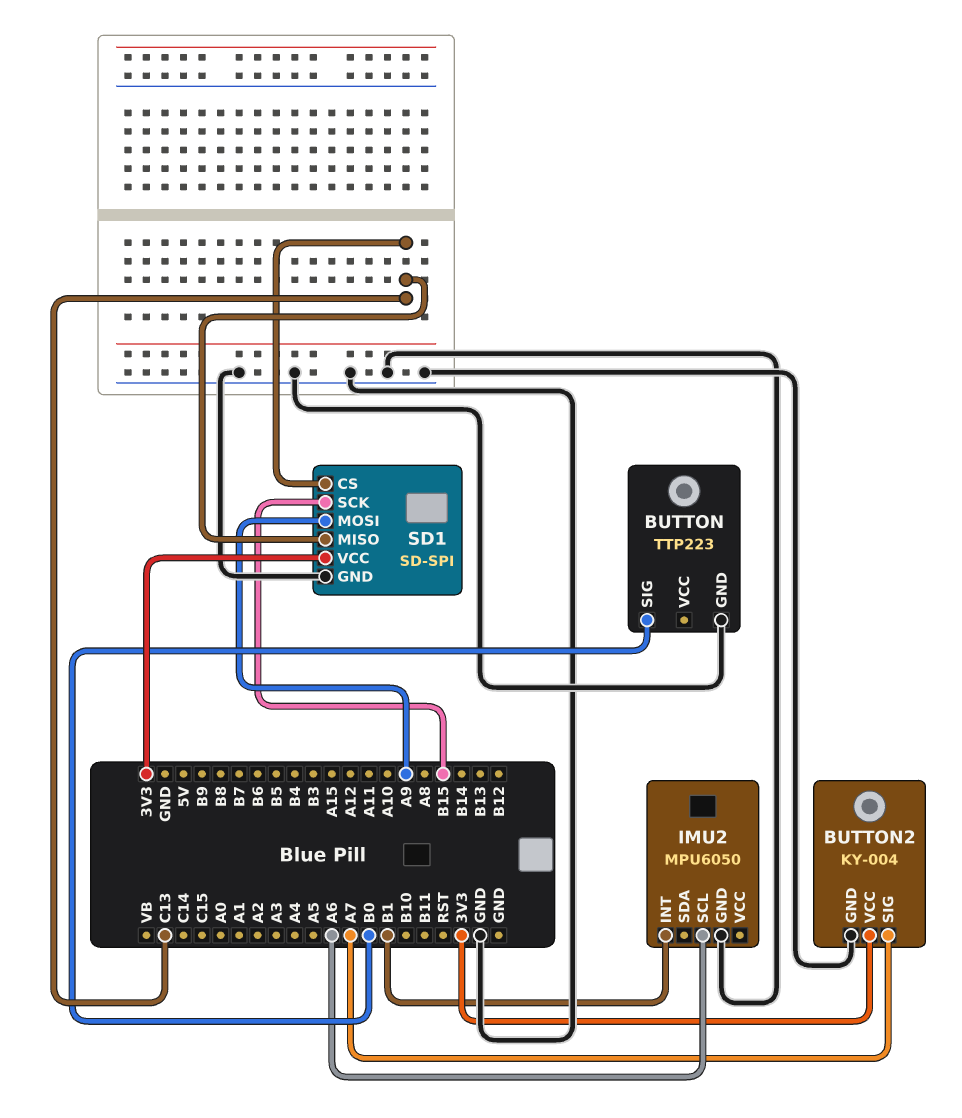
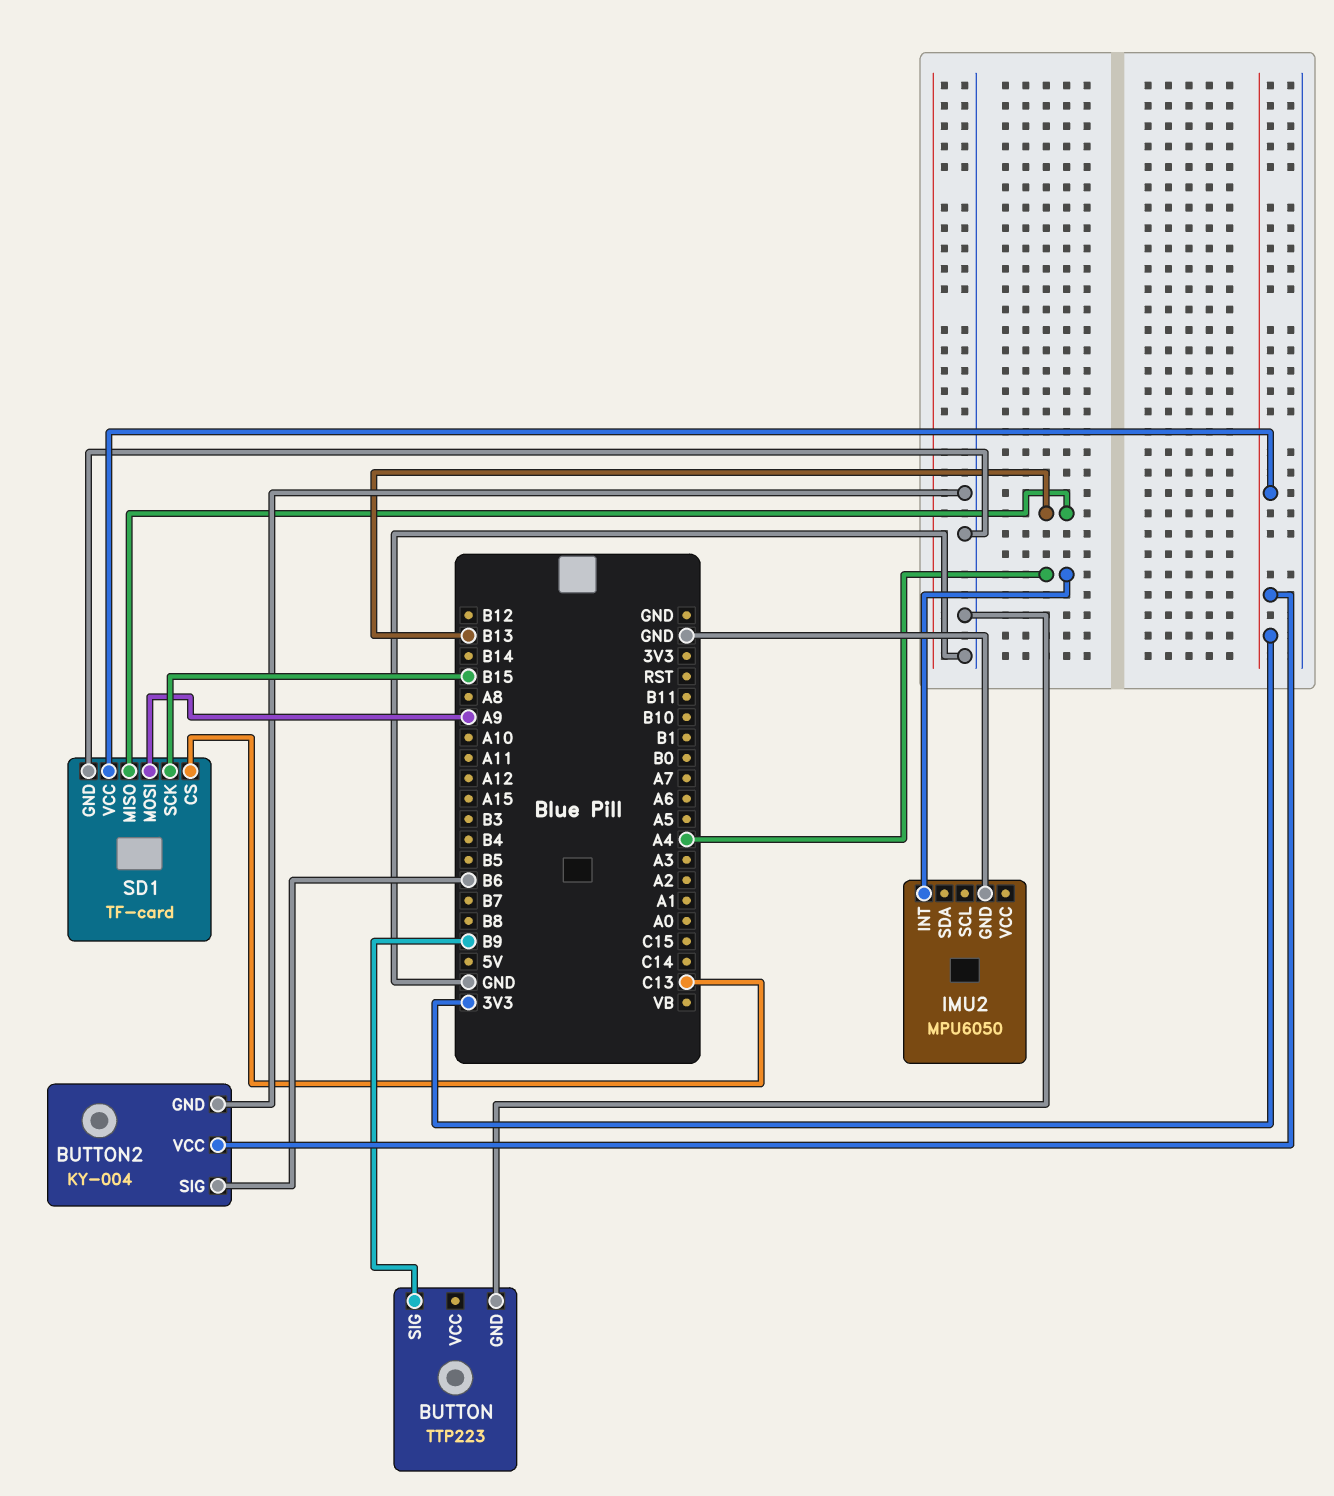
BUTTON pin SIG: B0 -> B9
BUTTON2 pin SIG: A7 -> B6
IMU2 pin INT: B1 -> A4
IMU2 pin SCL: A6 -> none
SD1: SD-SPI -> TF-card
SD1 pin MISO: C13 -> B13

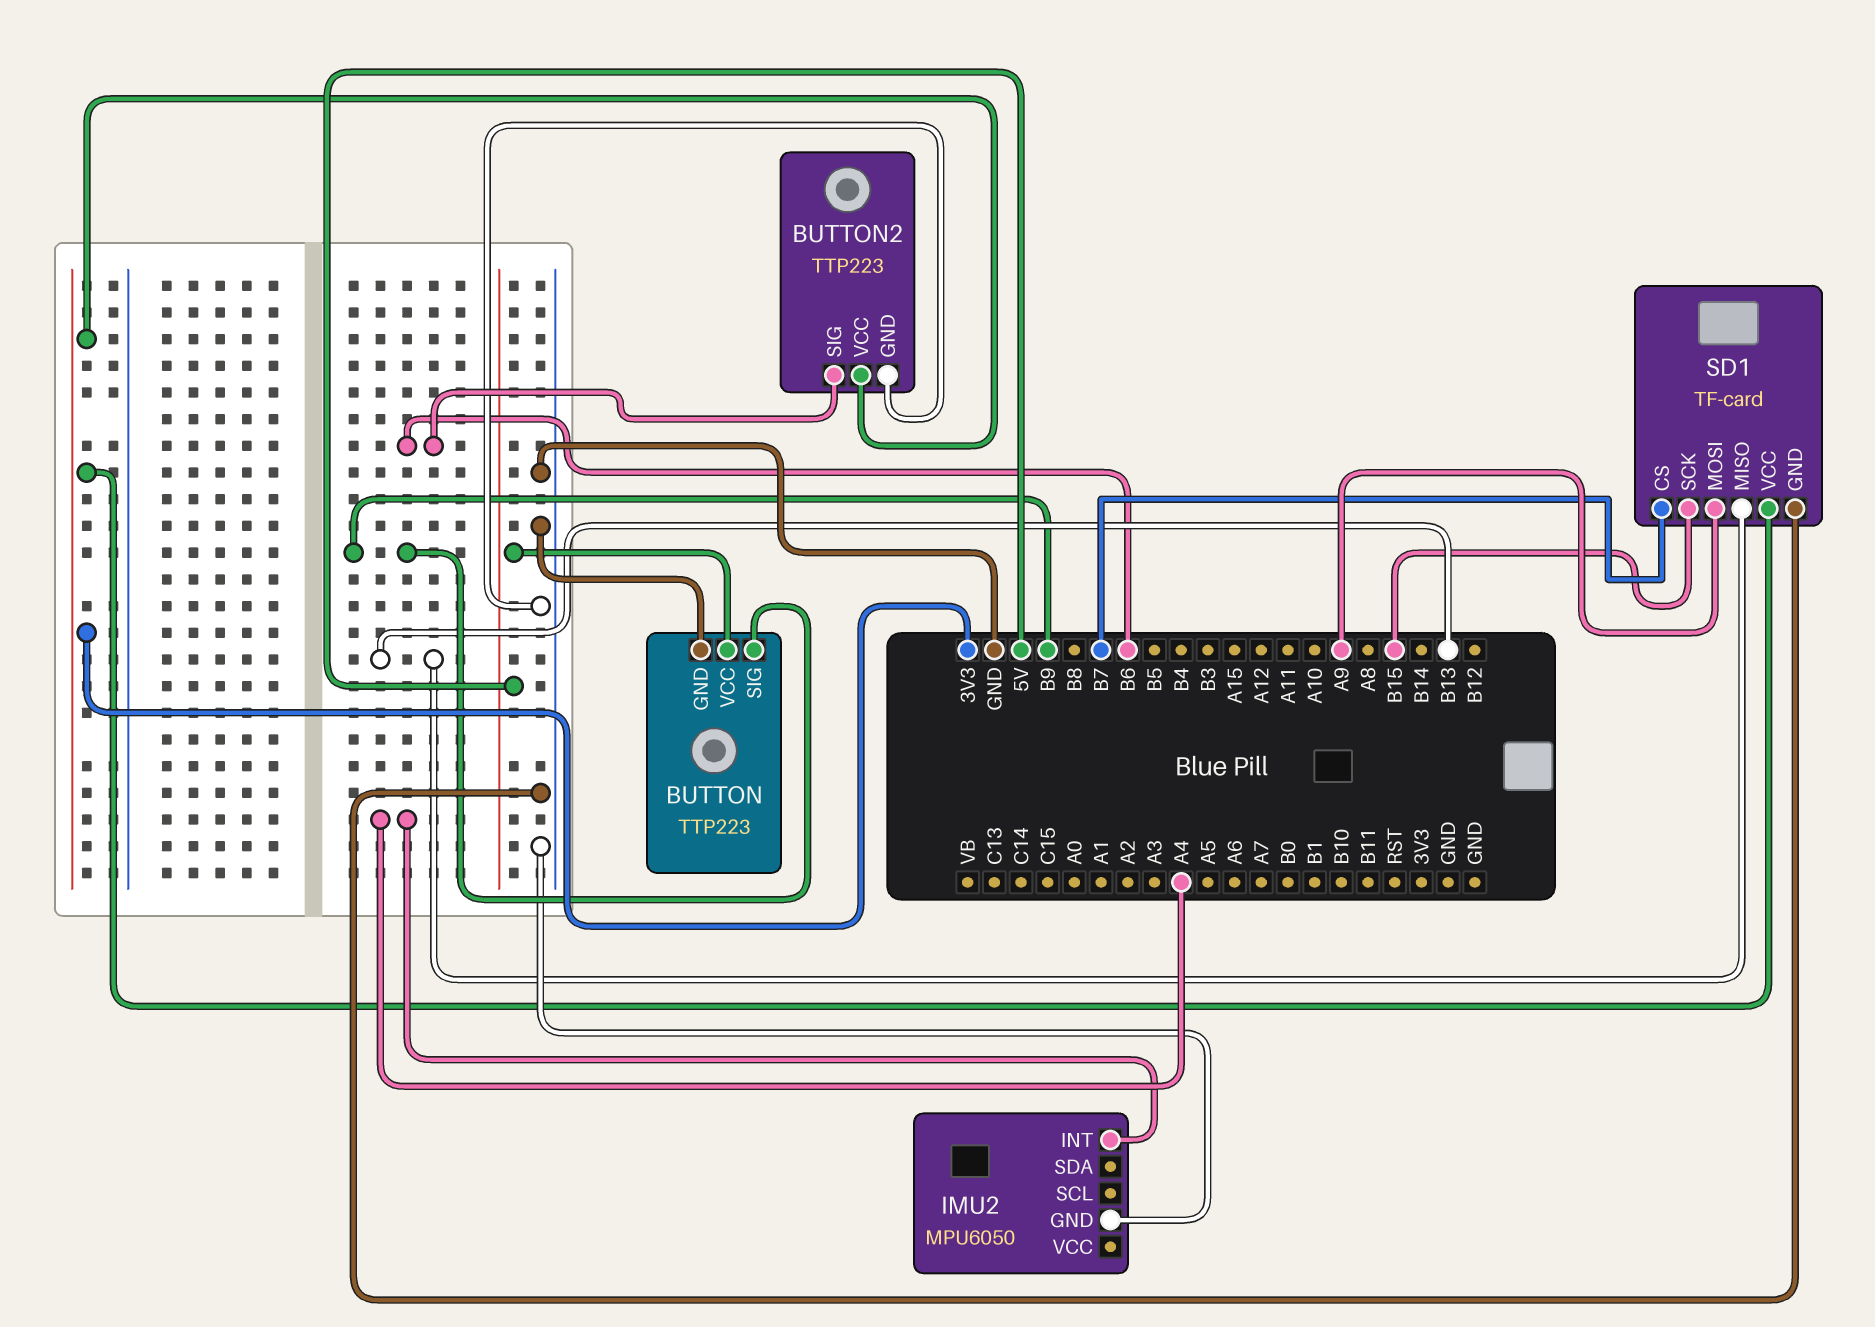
BUTTON pin VCC: none -> 5V
BUTTON2: KY-004 -> TTP223
SD1 pin CS: C13 -> B7

